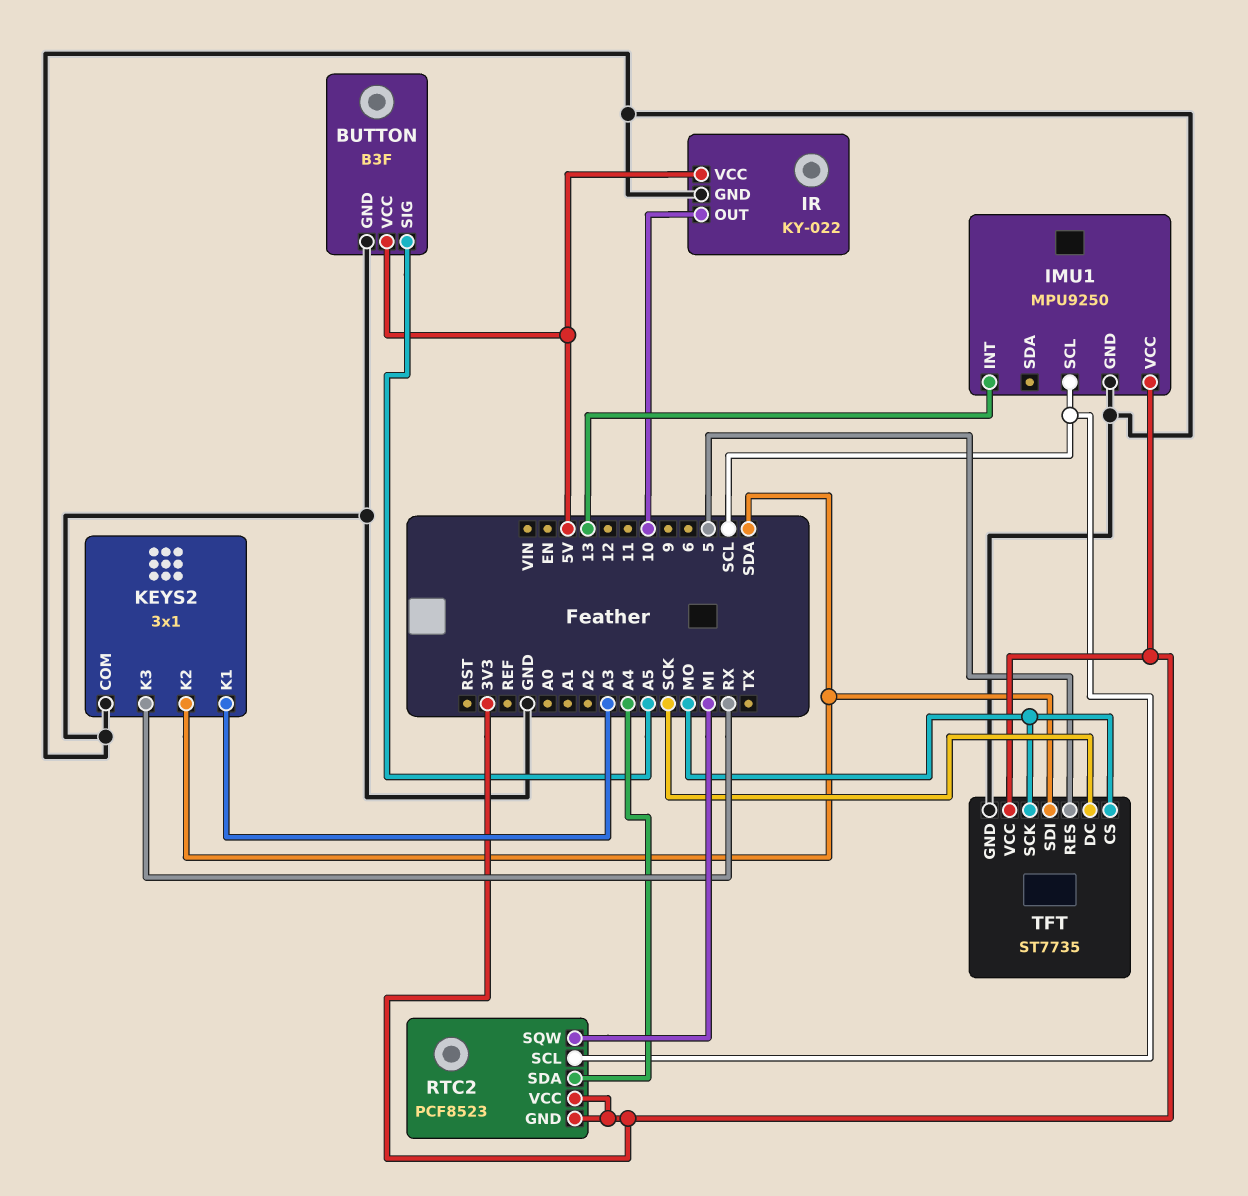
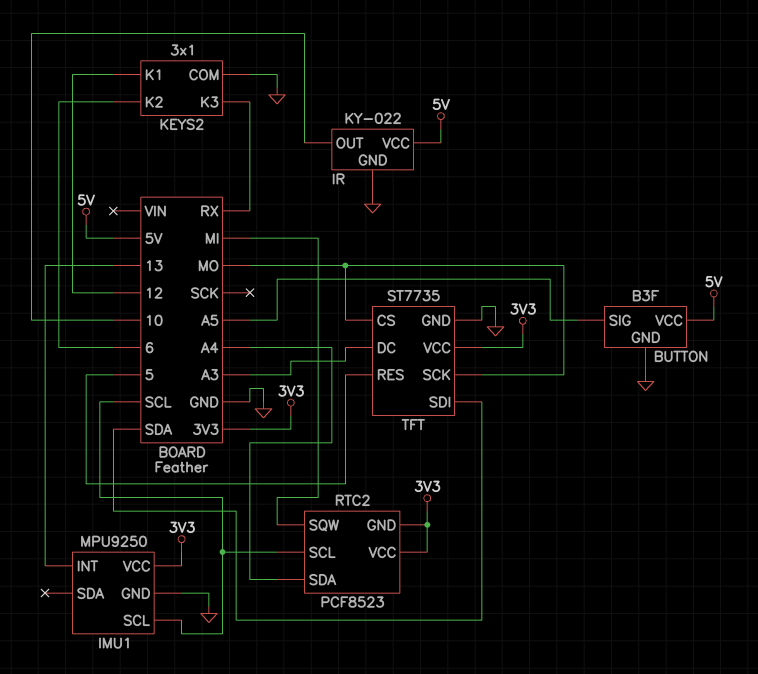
KEYS2 pin K1: A3 -> 12
KEYS2 pin K2: SDA -> 6
TFT pin DC: SCK -> A3

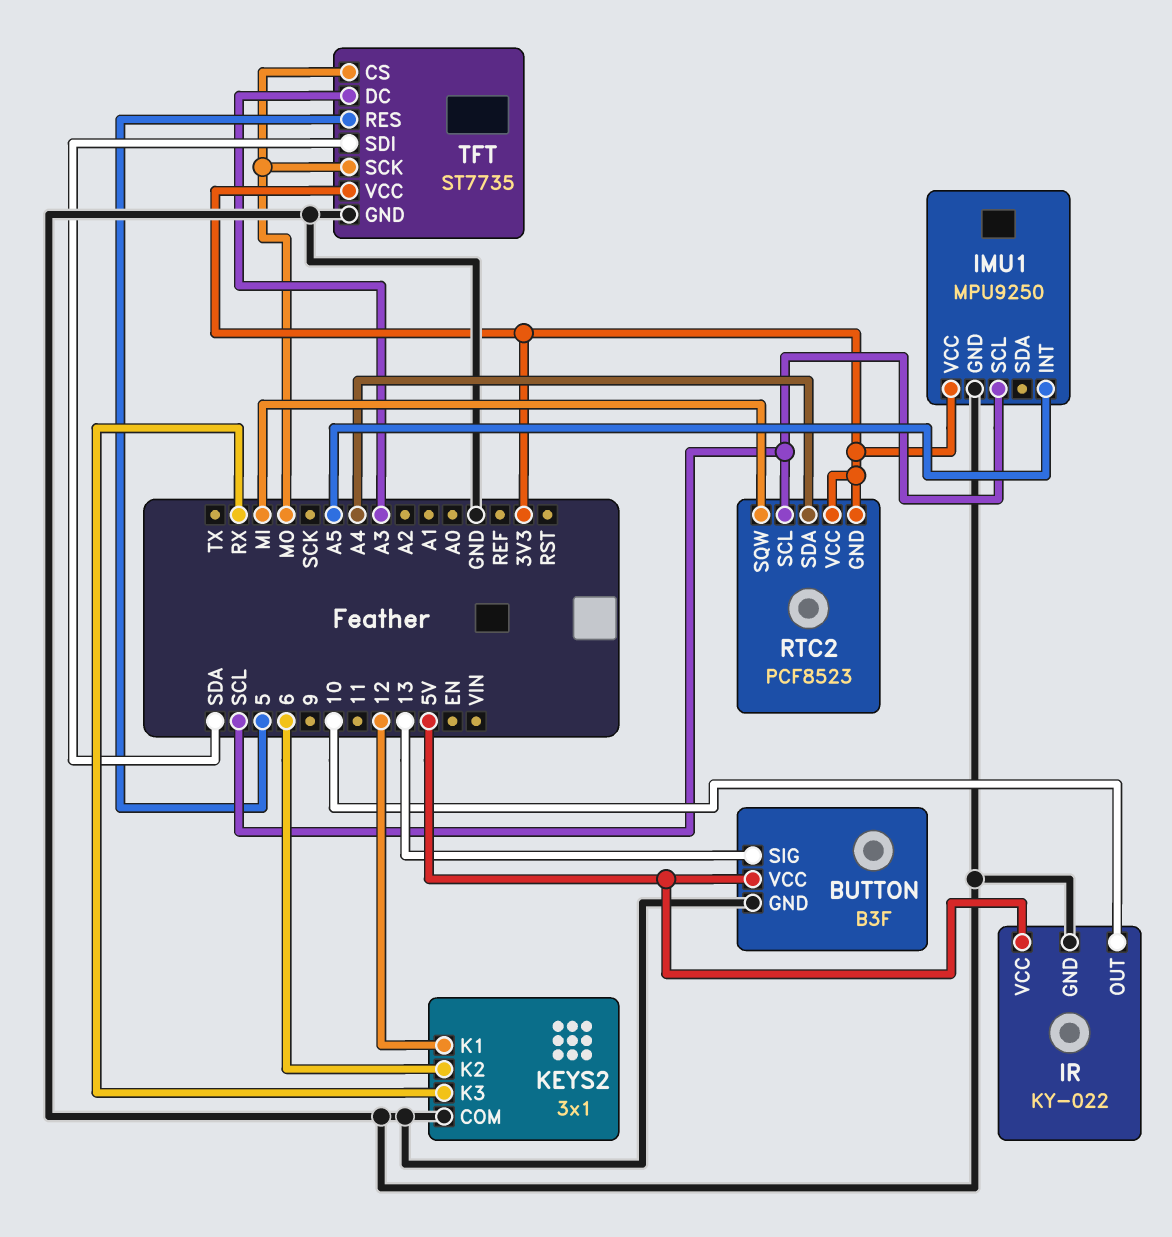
BUTTON pin SIG: A5 -> 13
IMU1 pin INT: 13 -> A5

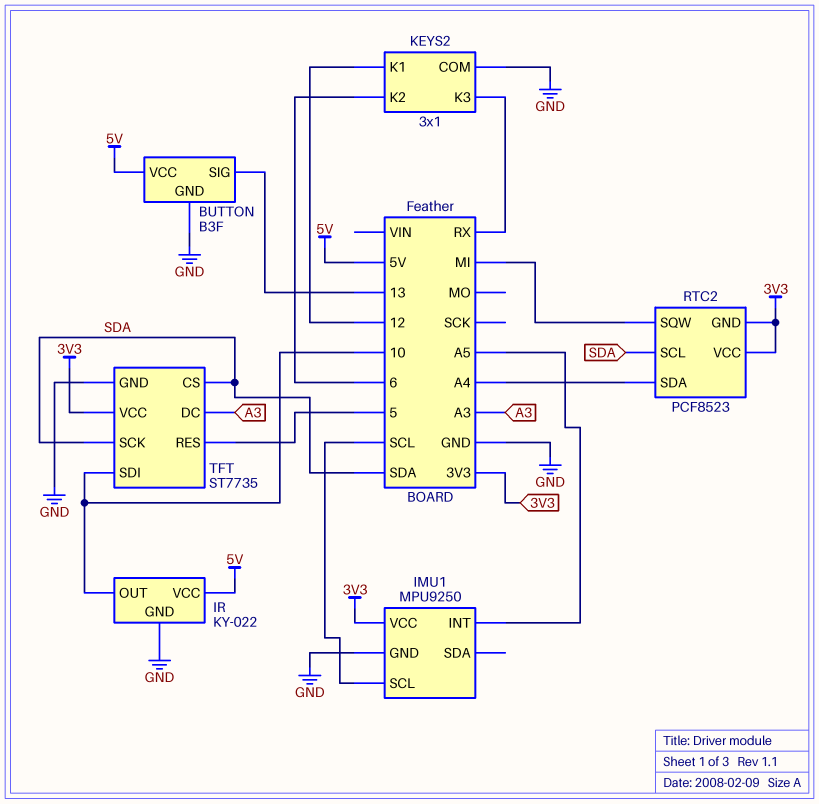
RTC2 pin SCL: SCL -> SDA
TFT pin CS: MO -> SDA
TFT pin SCK: MO -> SDA
TFT pin SDI: SDA -> 10

